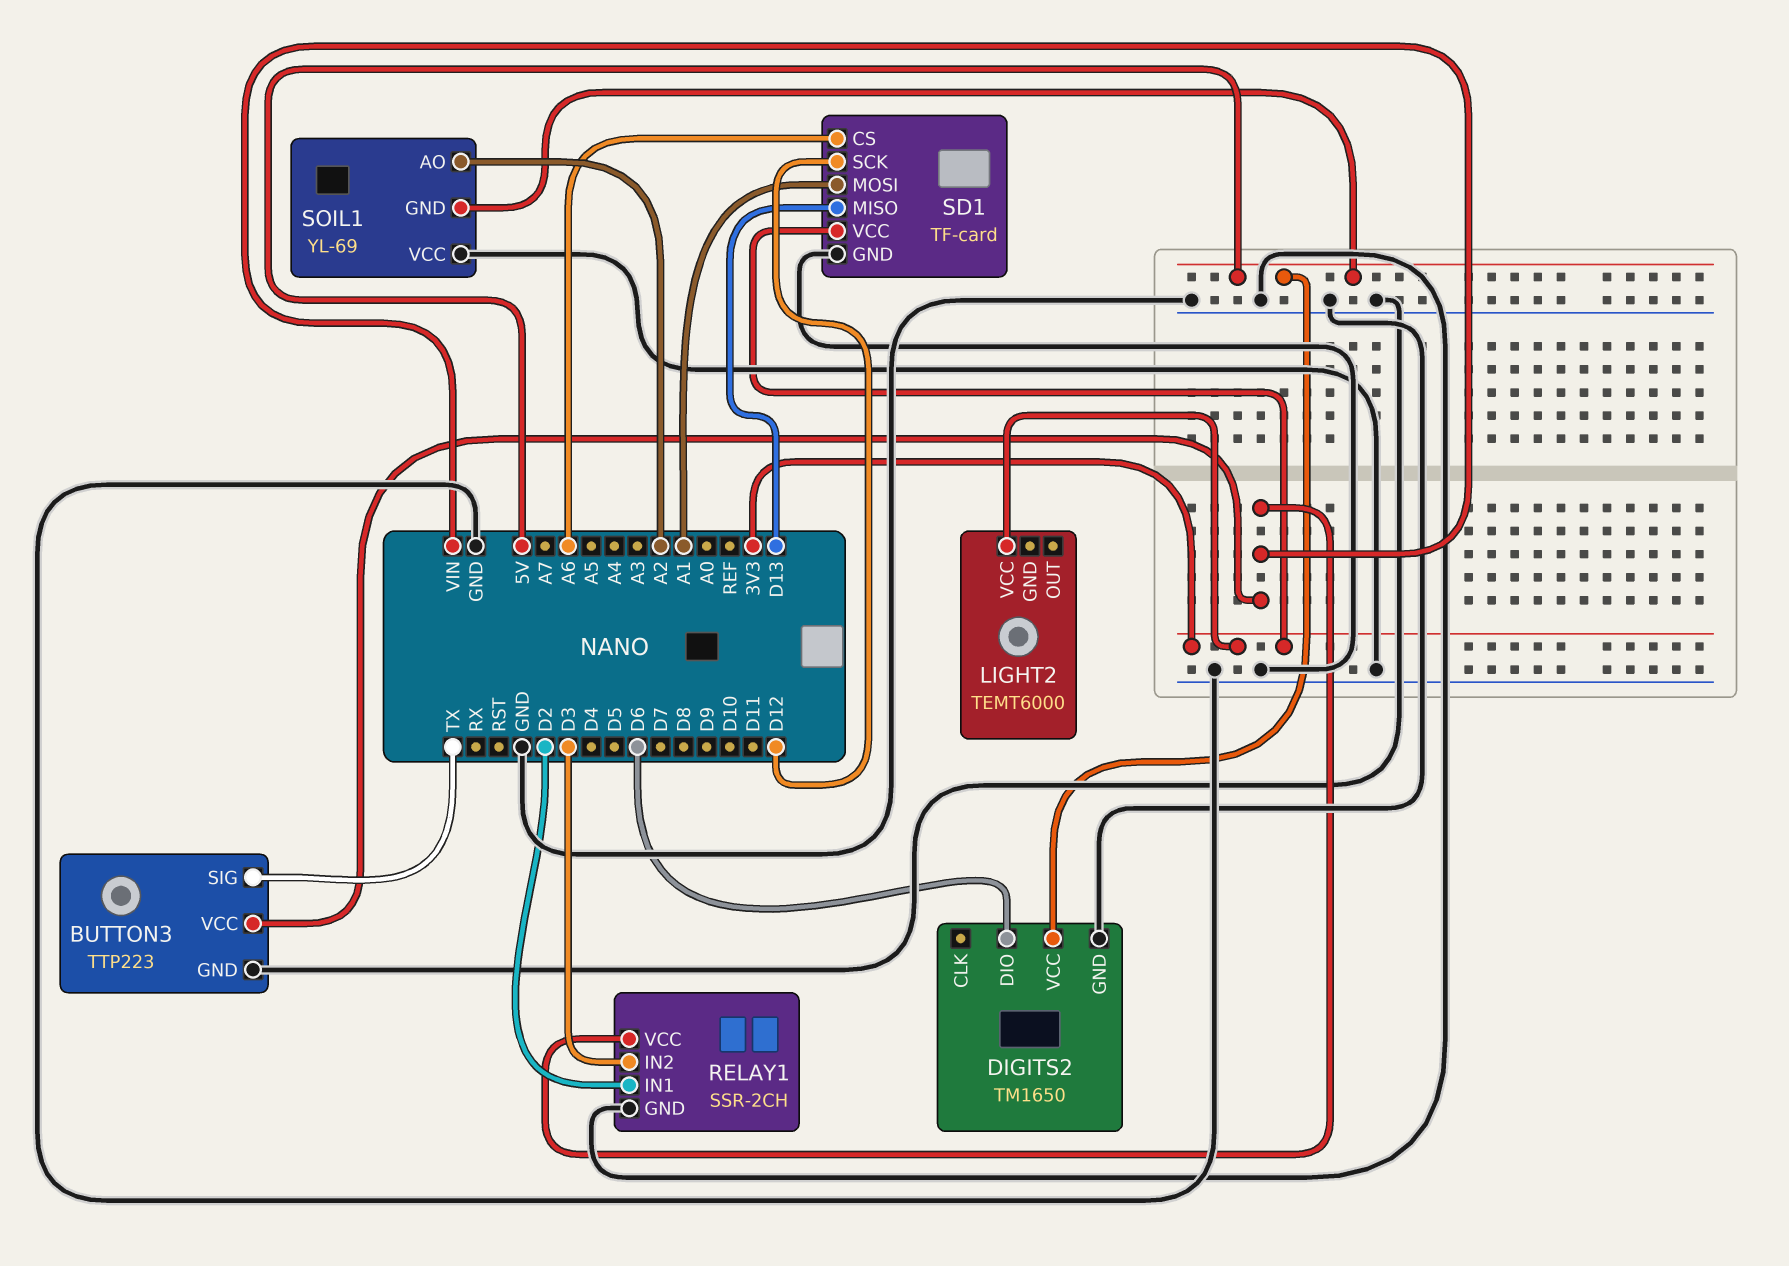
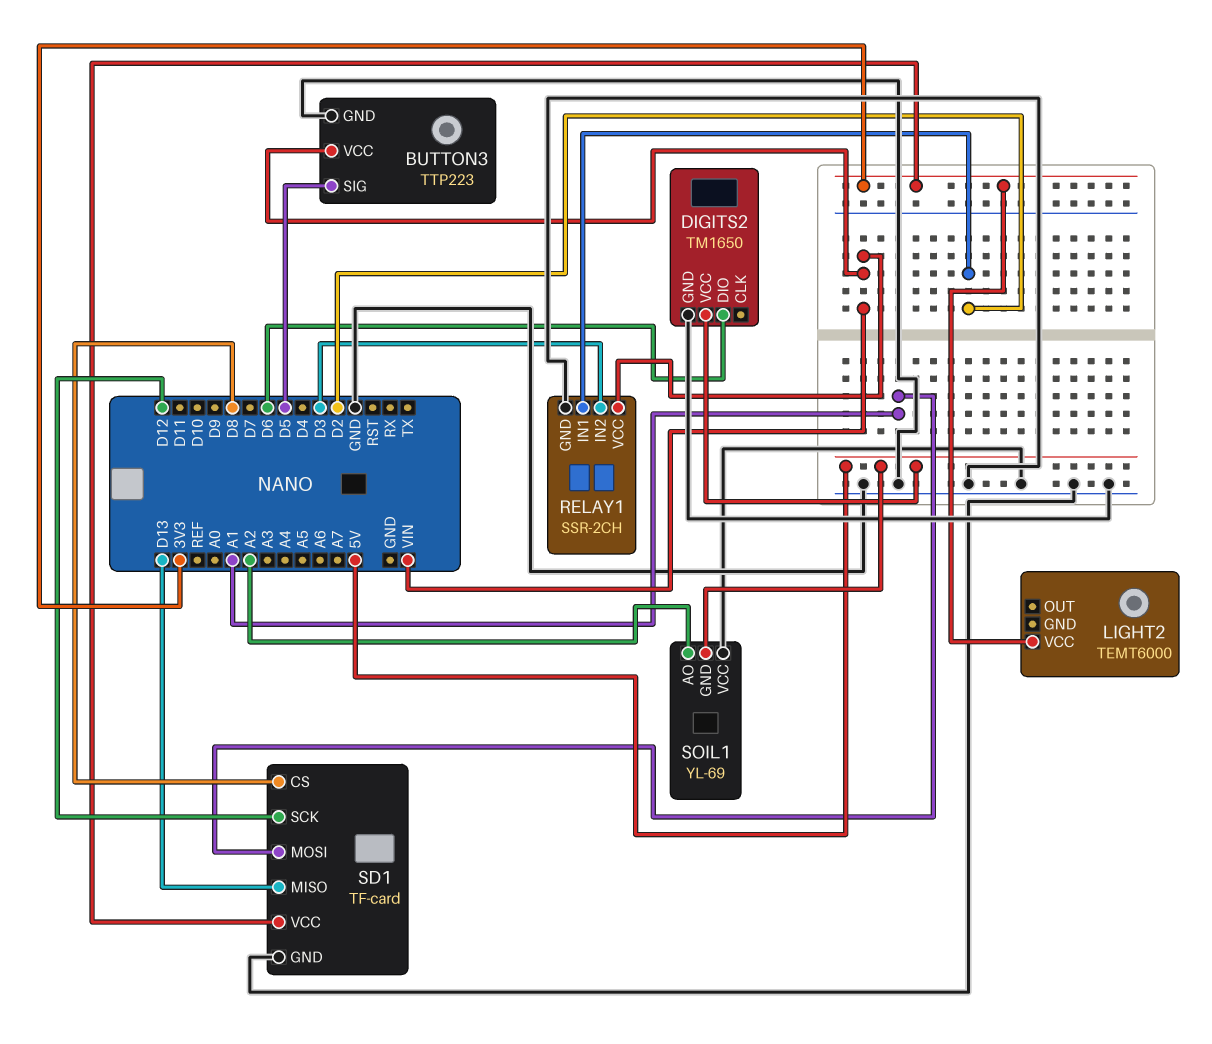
BUTTON3 pin SIG: TX -> D5
SD1 pin CS: A6 -> D8

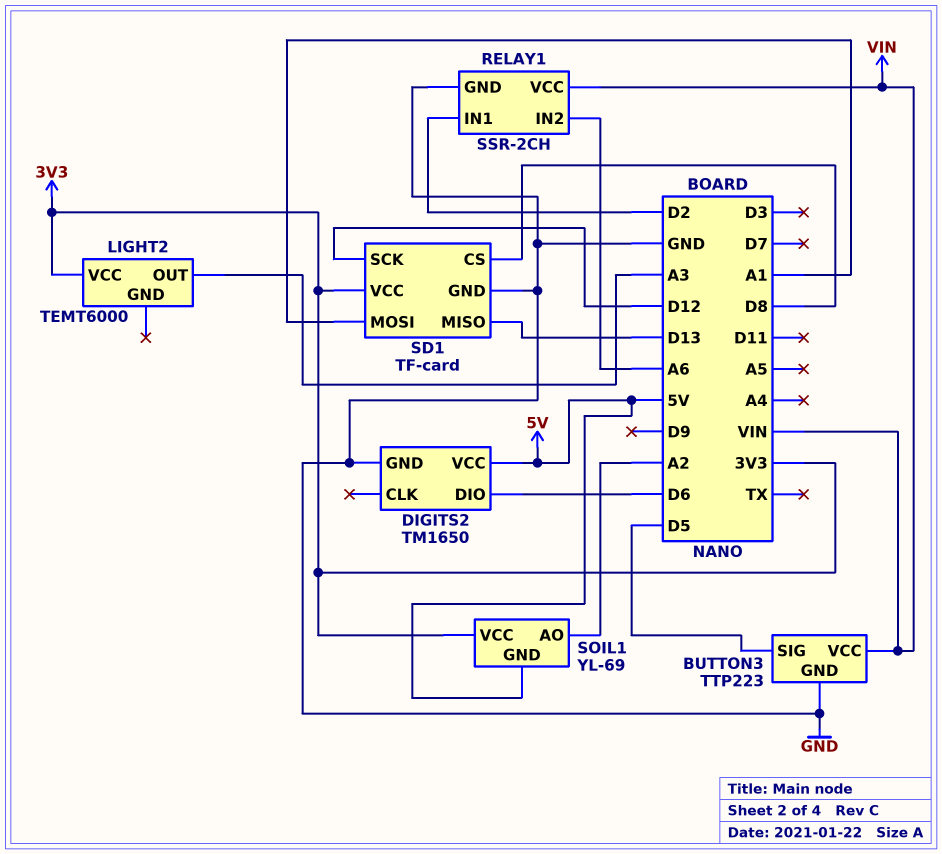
LIGHT2 pin OUT: none -> A3
RELAY1 pin IN2: D3 -> A6
SOIL1 pin VCC: GND -> 3V3

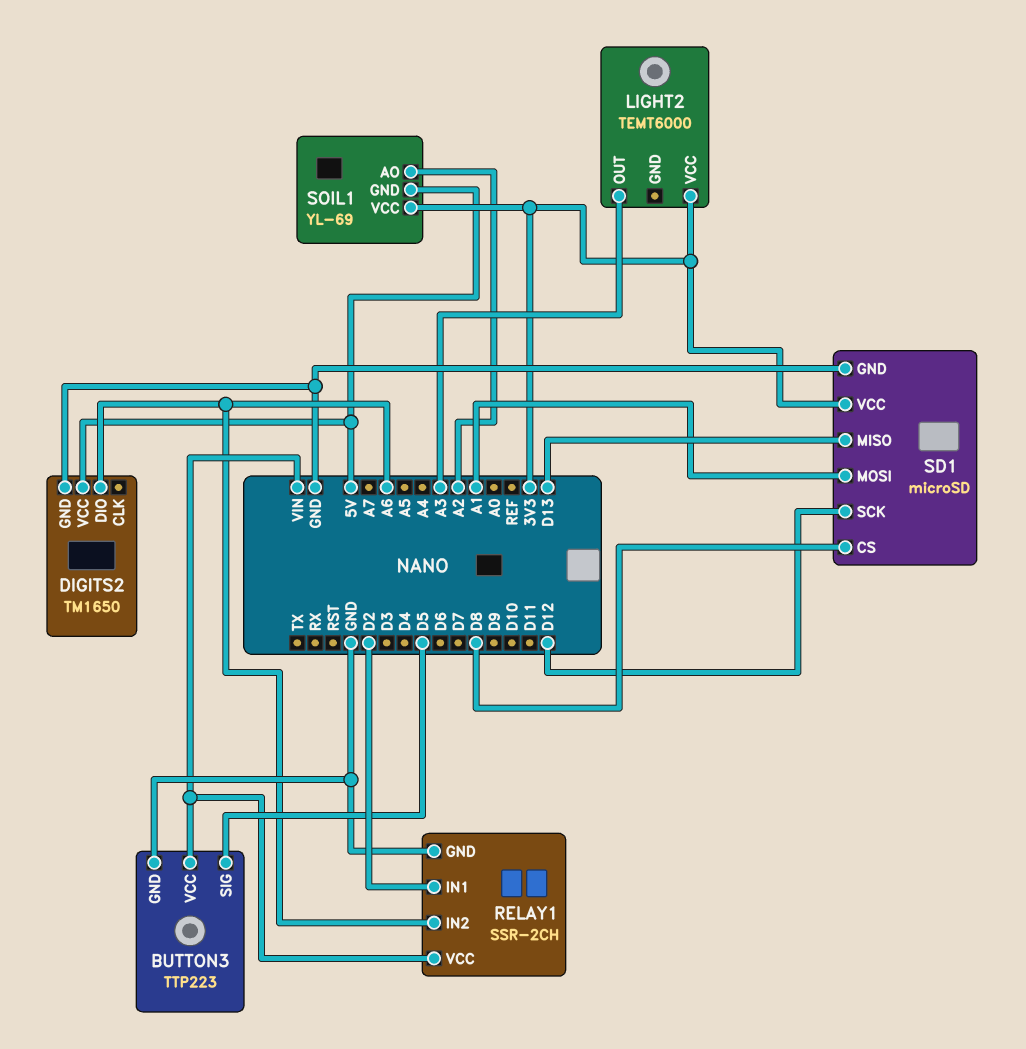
DIGITS2 pin DIO: D6 -> A6
SD1: TF-card -> microSD

